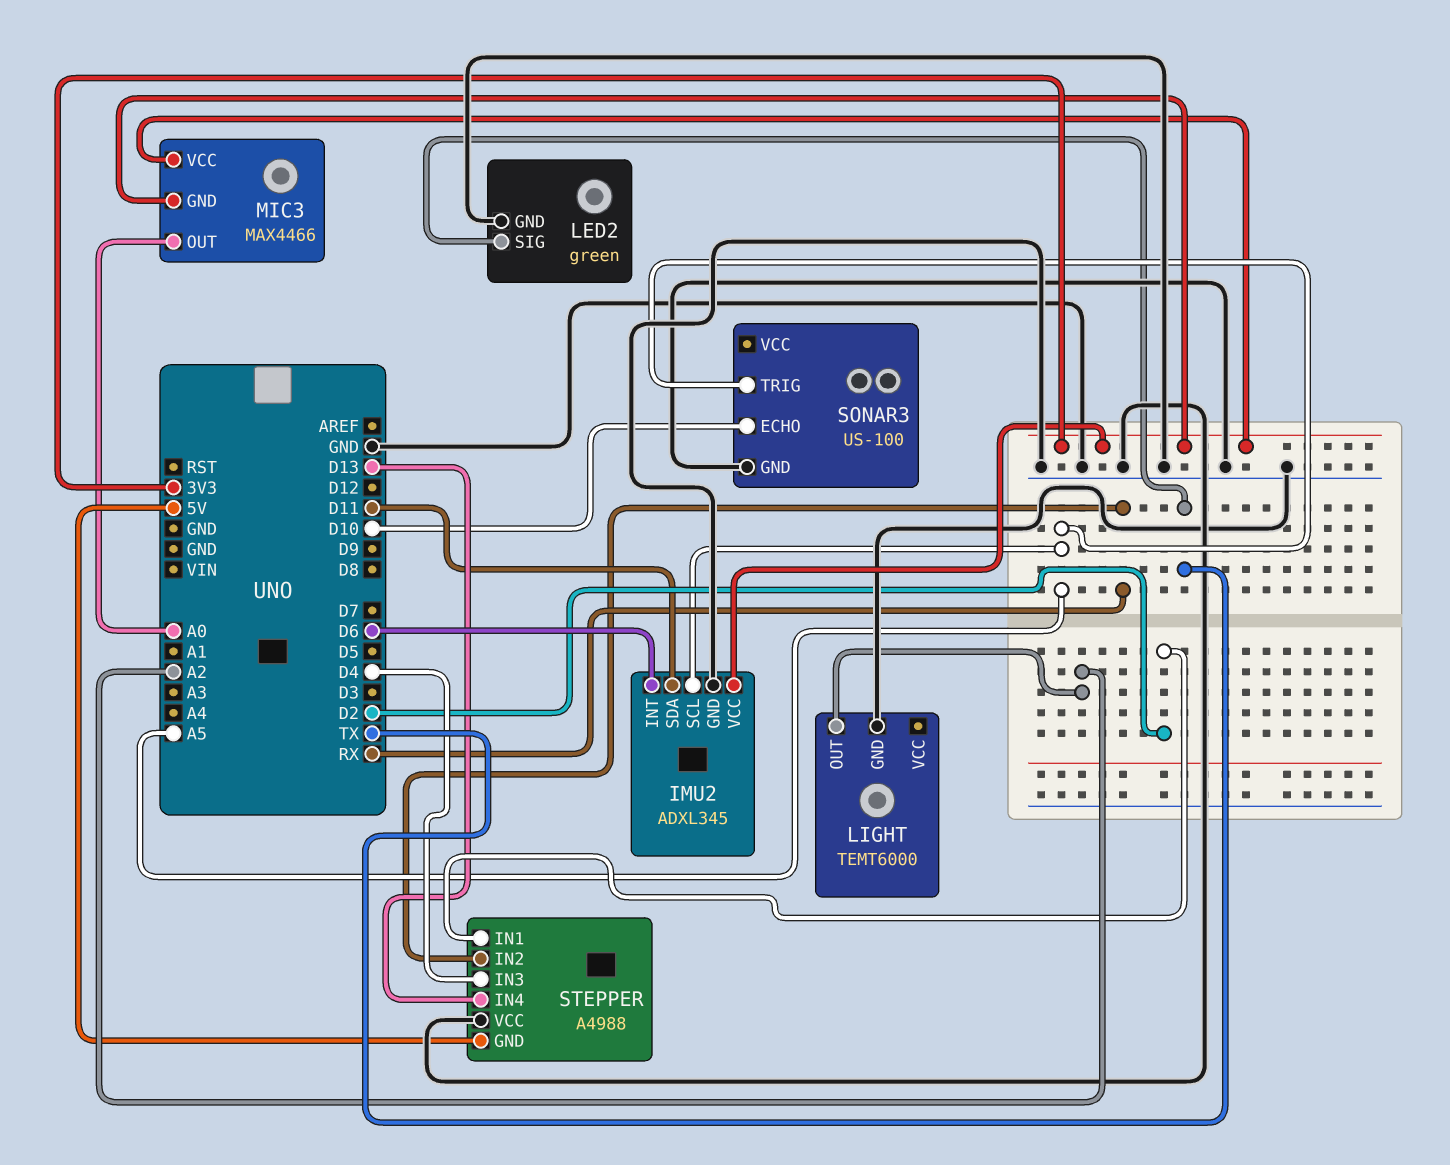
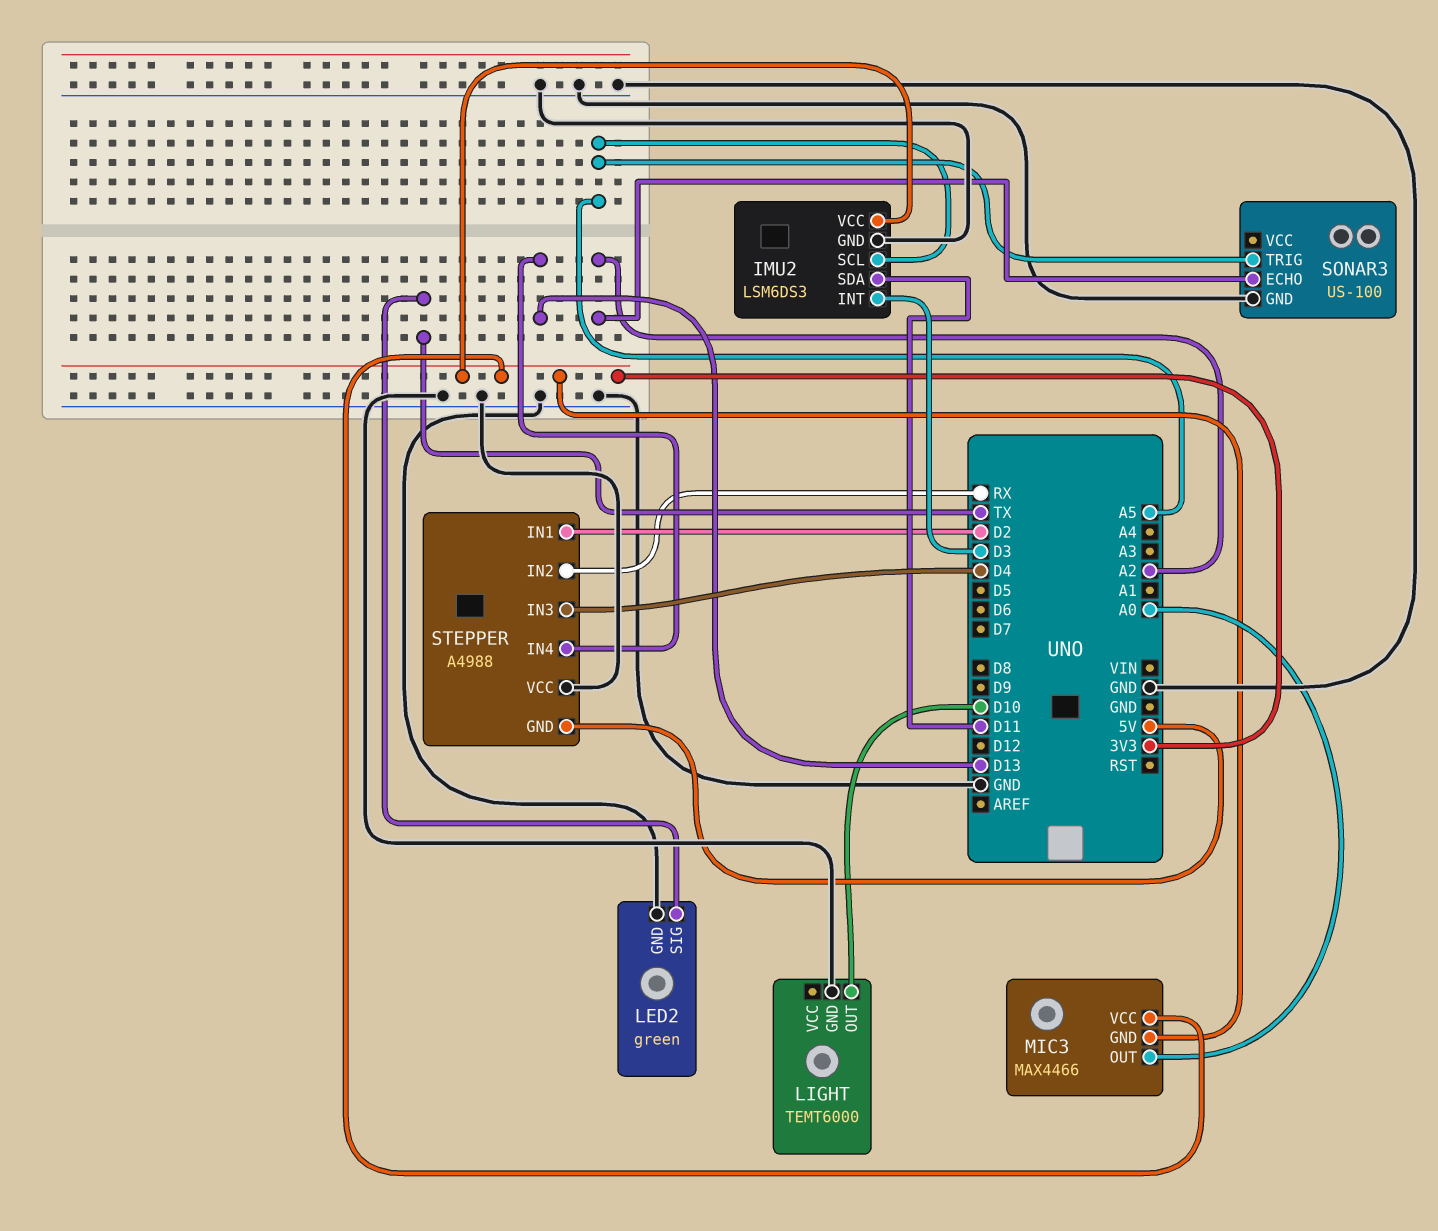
IMU2: ADXL345 -> LSM6DS3
IMU2 pin INT: D6 -> D3
LIGHT pin OUT: A2 -> D10
SONAR3 pin ECHO: D10 -> A2

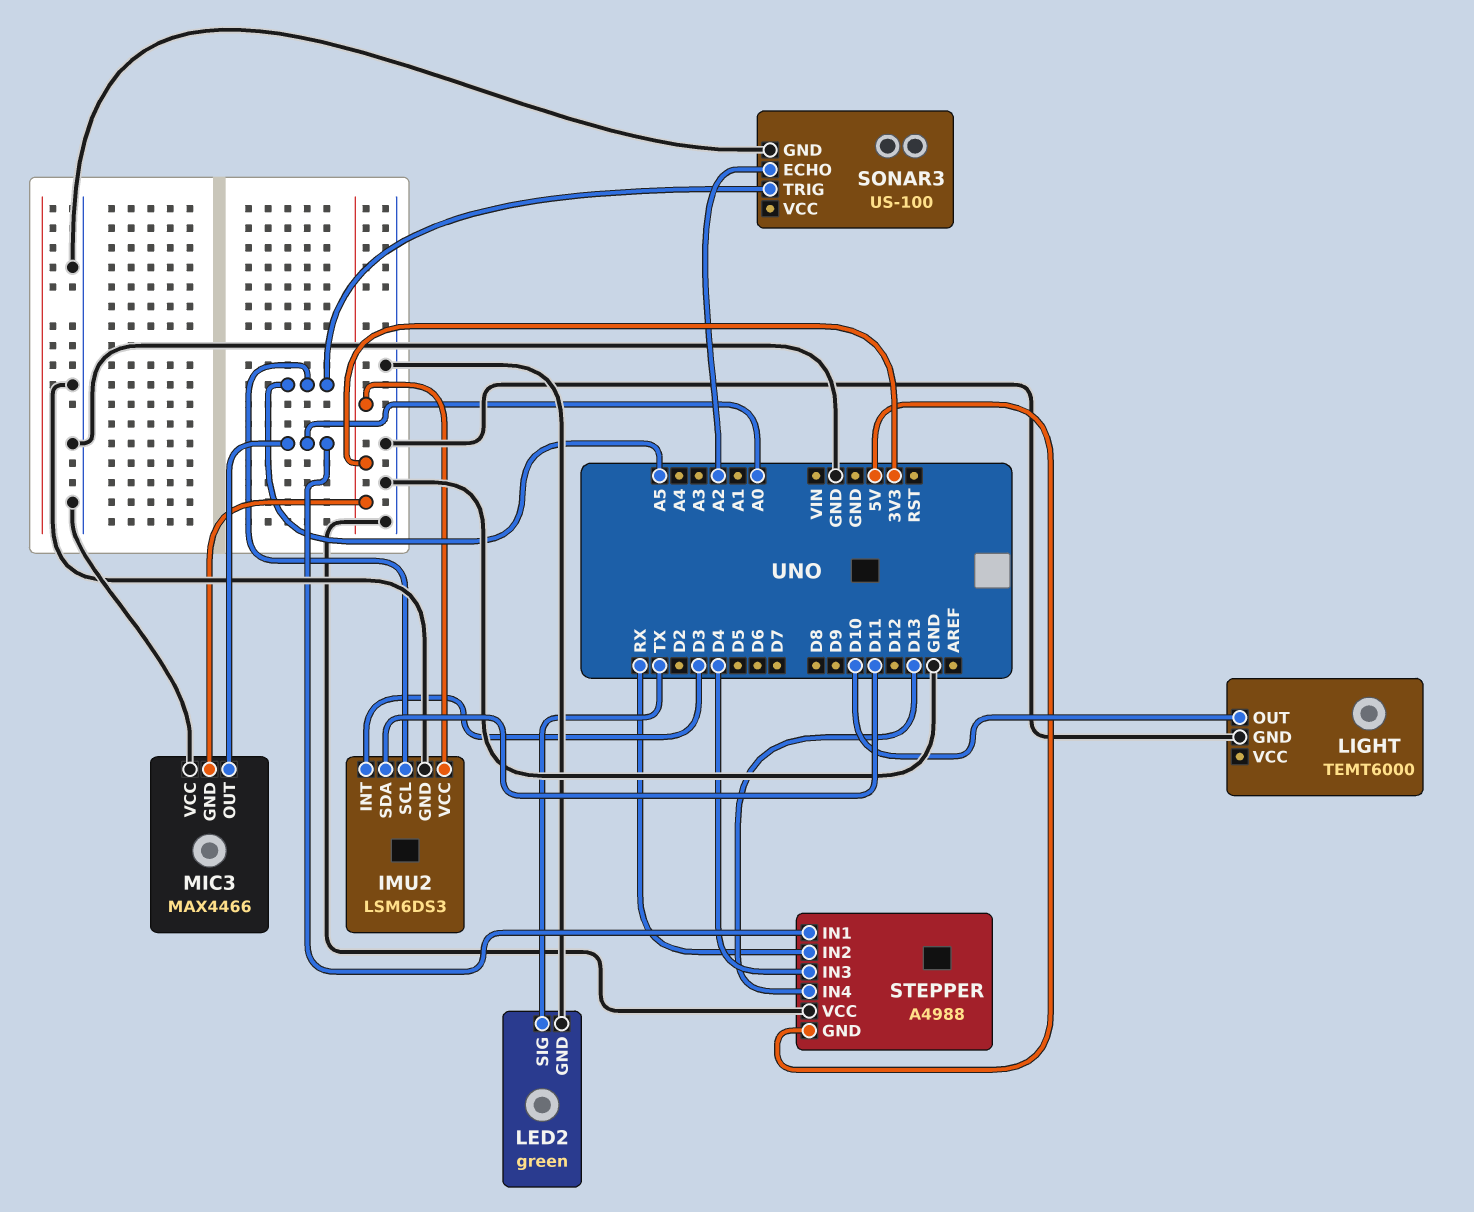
MIC3 pin VCC: 3V3 -> GND
STEPPER pin IN1: D2 -> A0

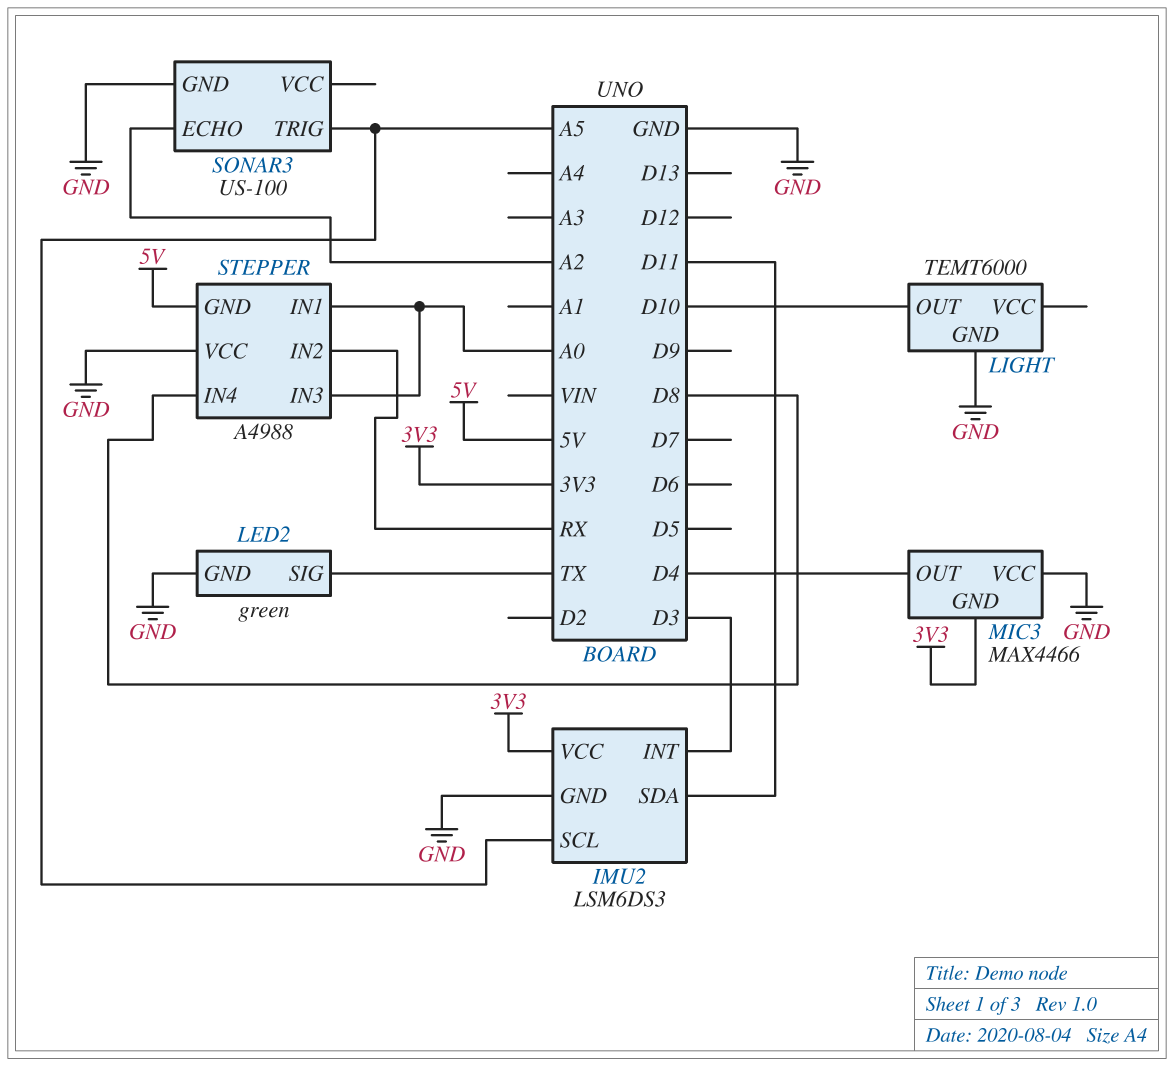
MIC3 pin OUT: A0 -> D4
STEPPER pin IN3: D4 -> A0
STEPPER pin IN4: D13 -> D8

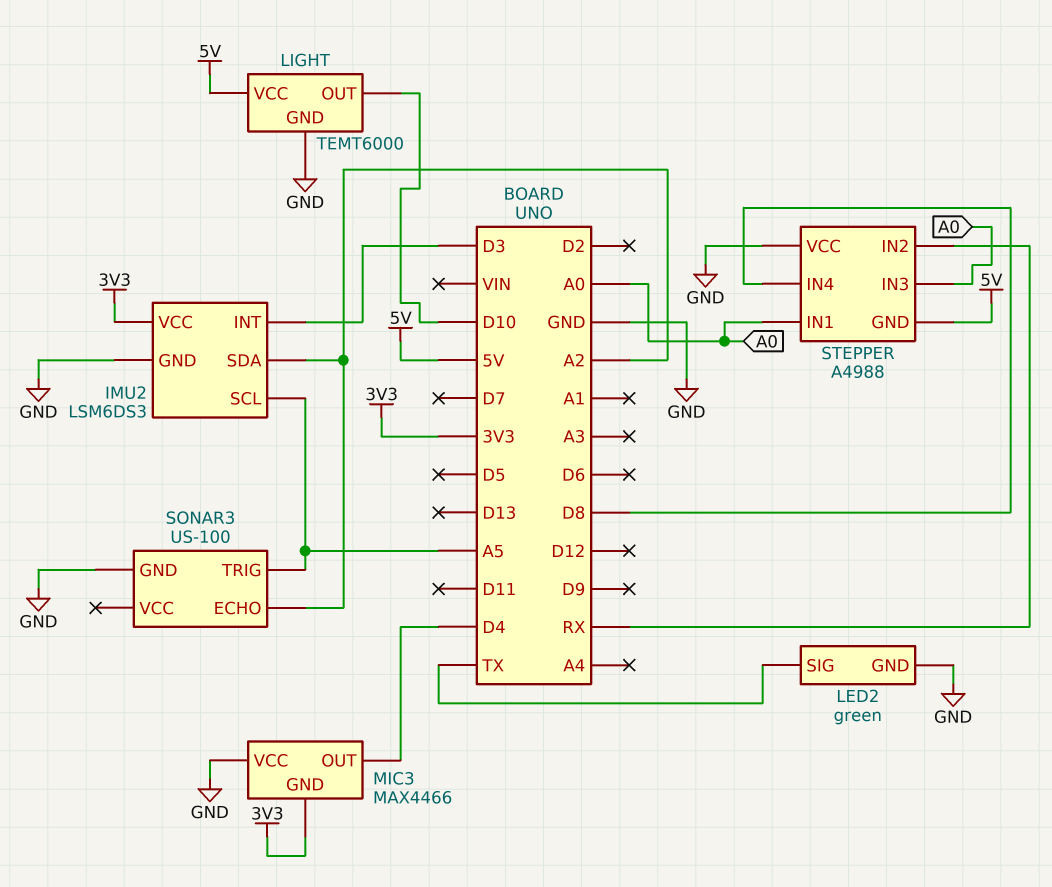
IMU2 pin SDA: D11 -> A2
LIGHT pin VCC: none -> 5V

